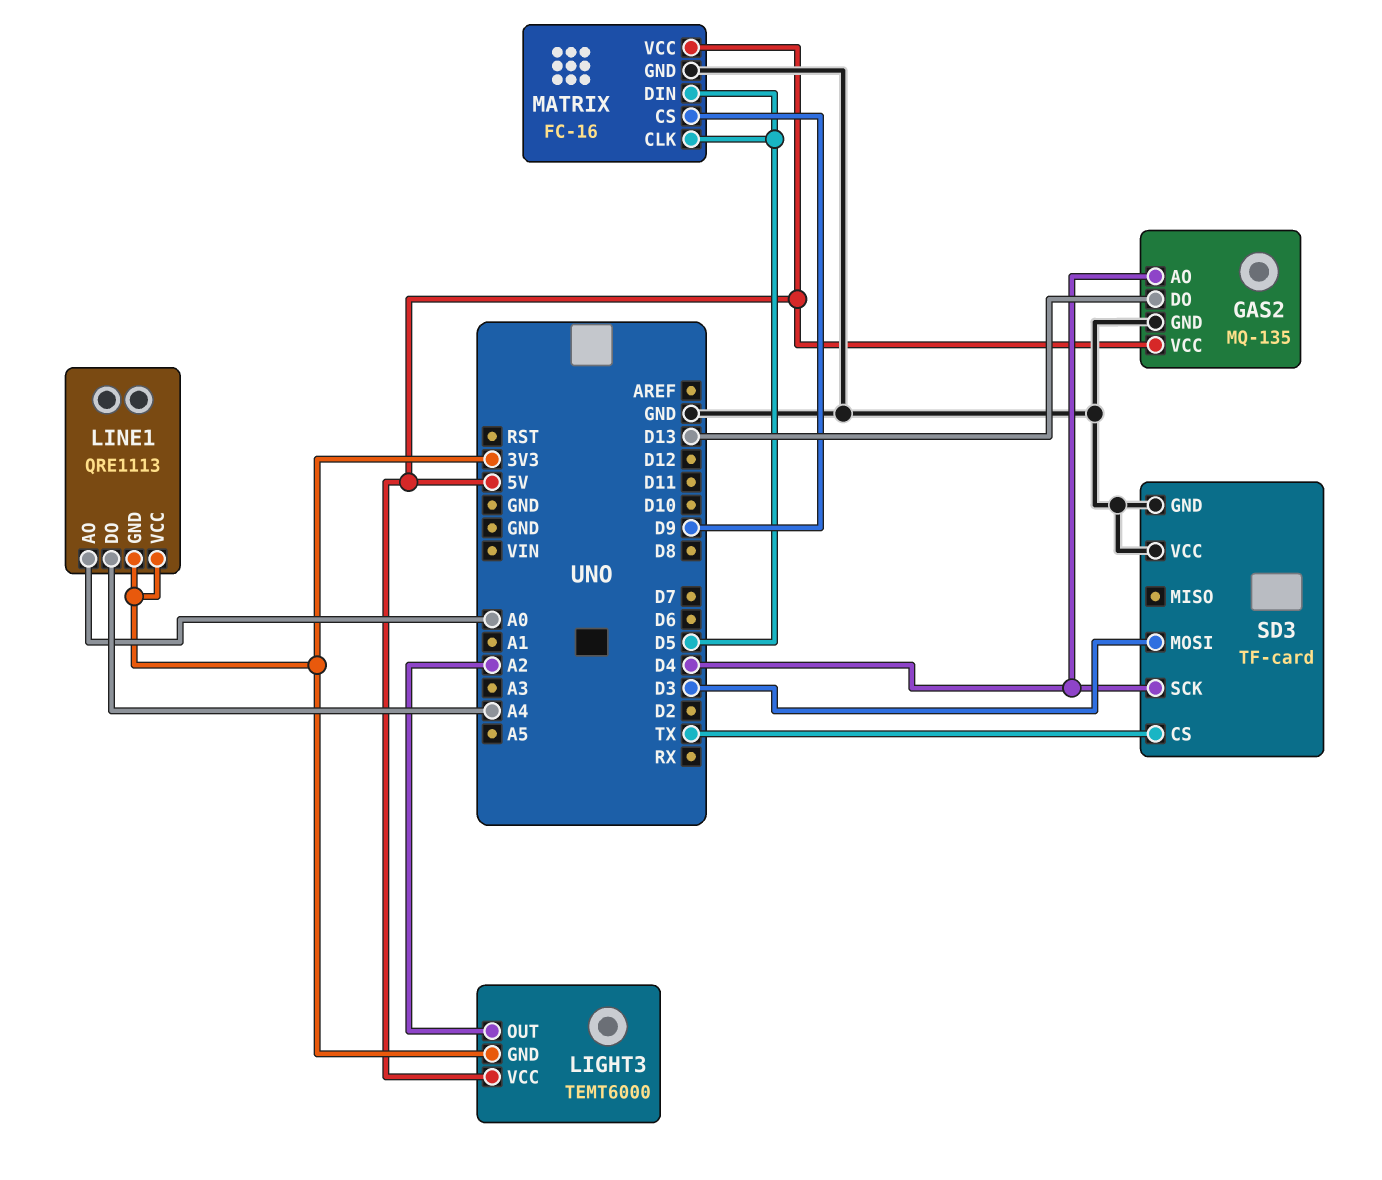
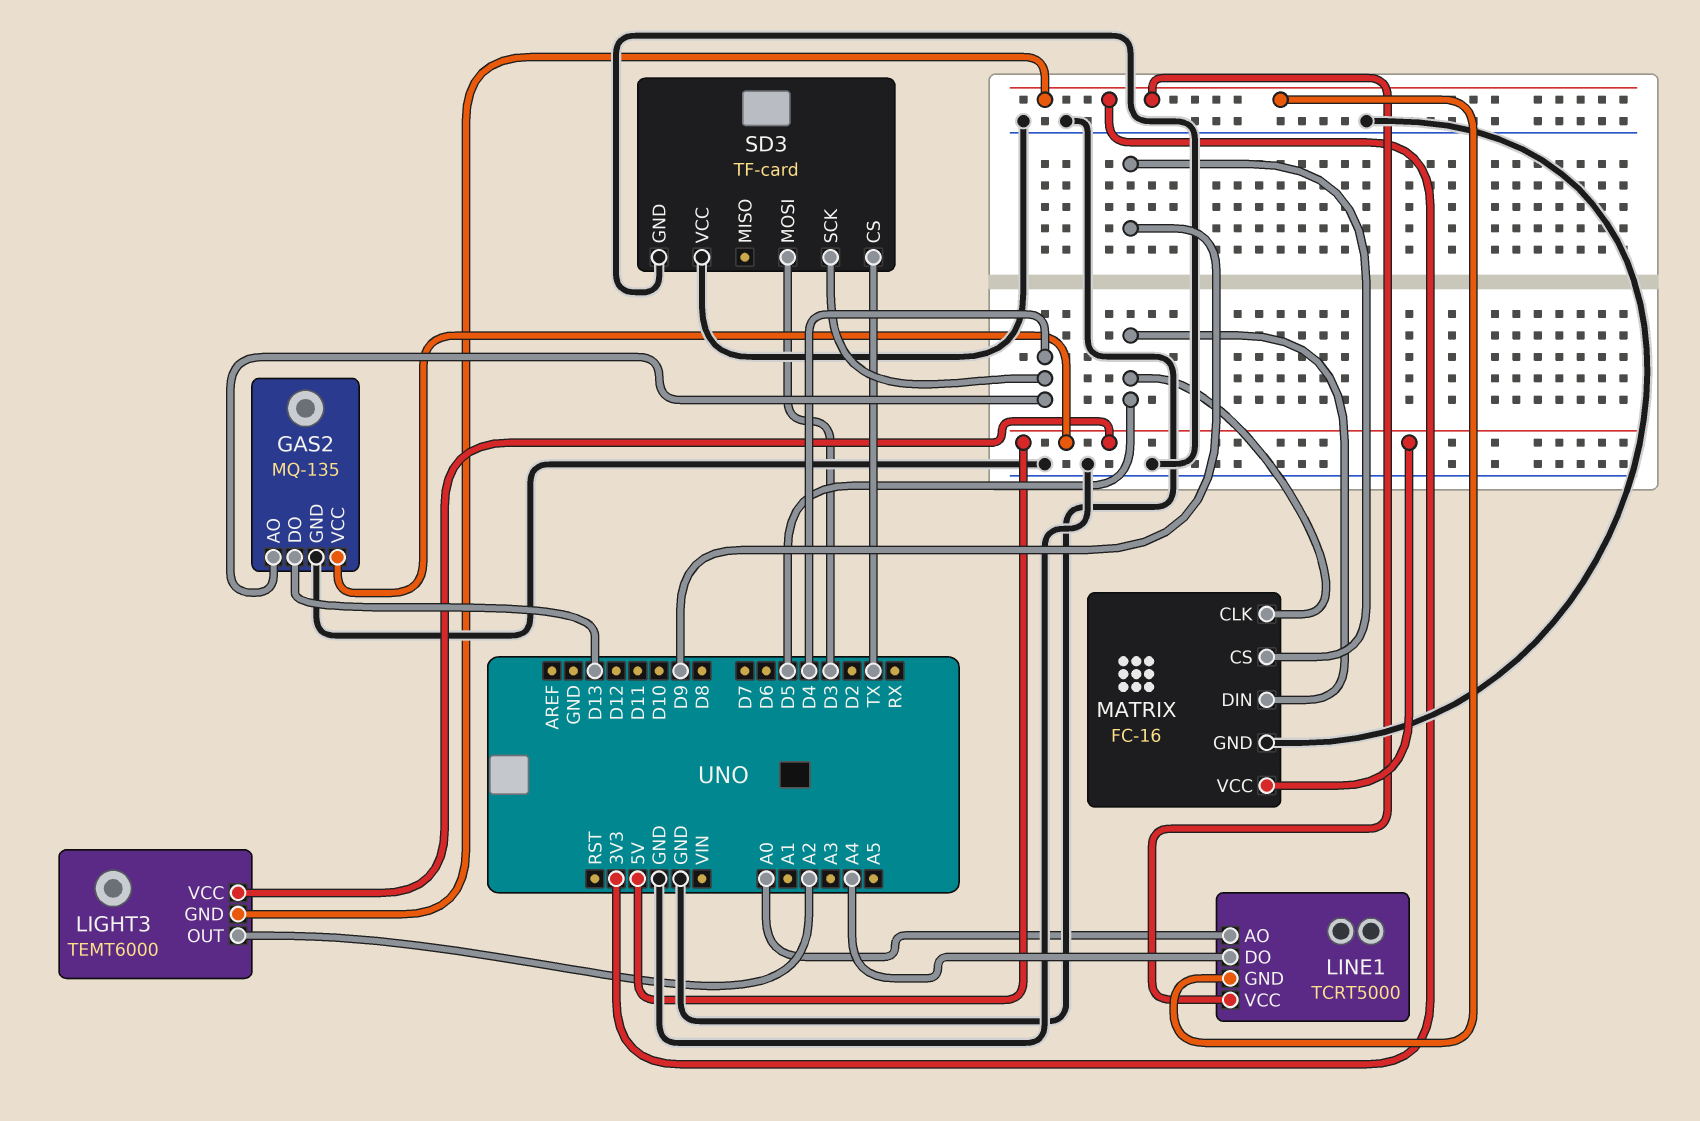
LINE1: QRE1113 -> TCRT5000

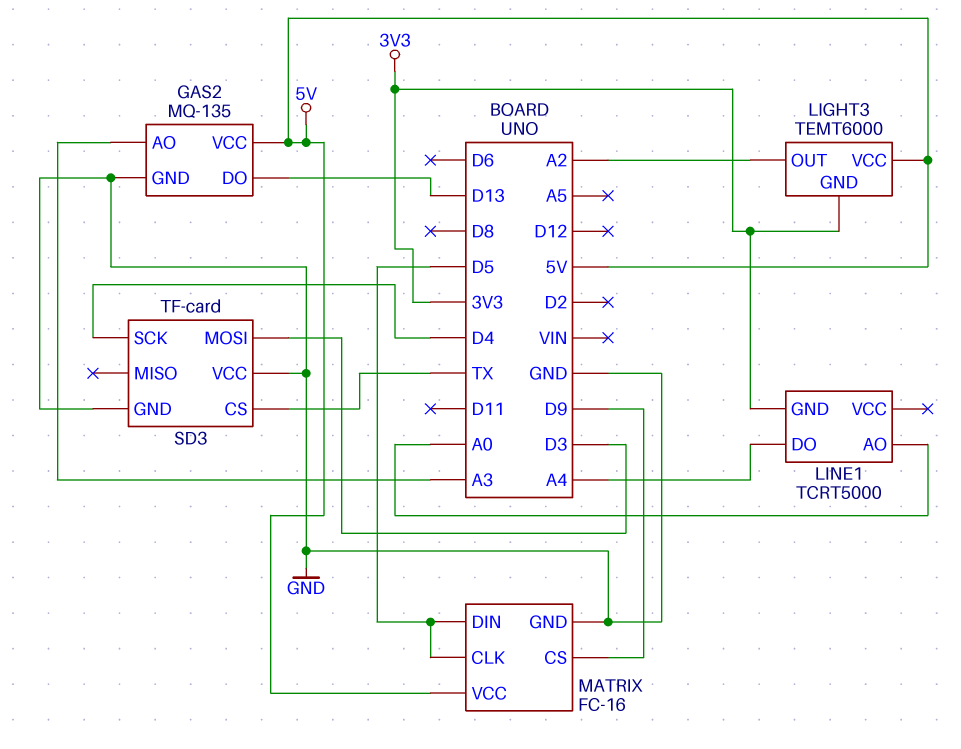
GAS2 pin AO: D4 -> A3
LINE1 pin VCC: 3V3 -> none

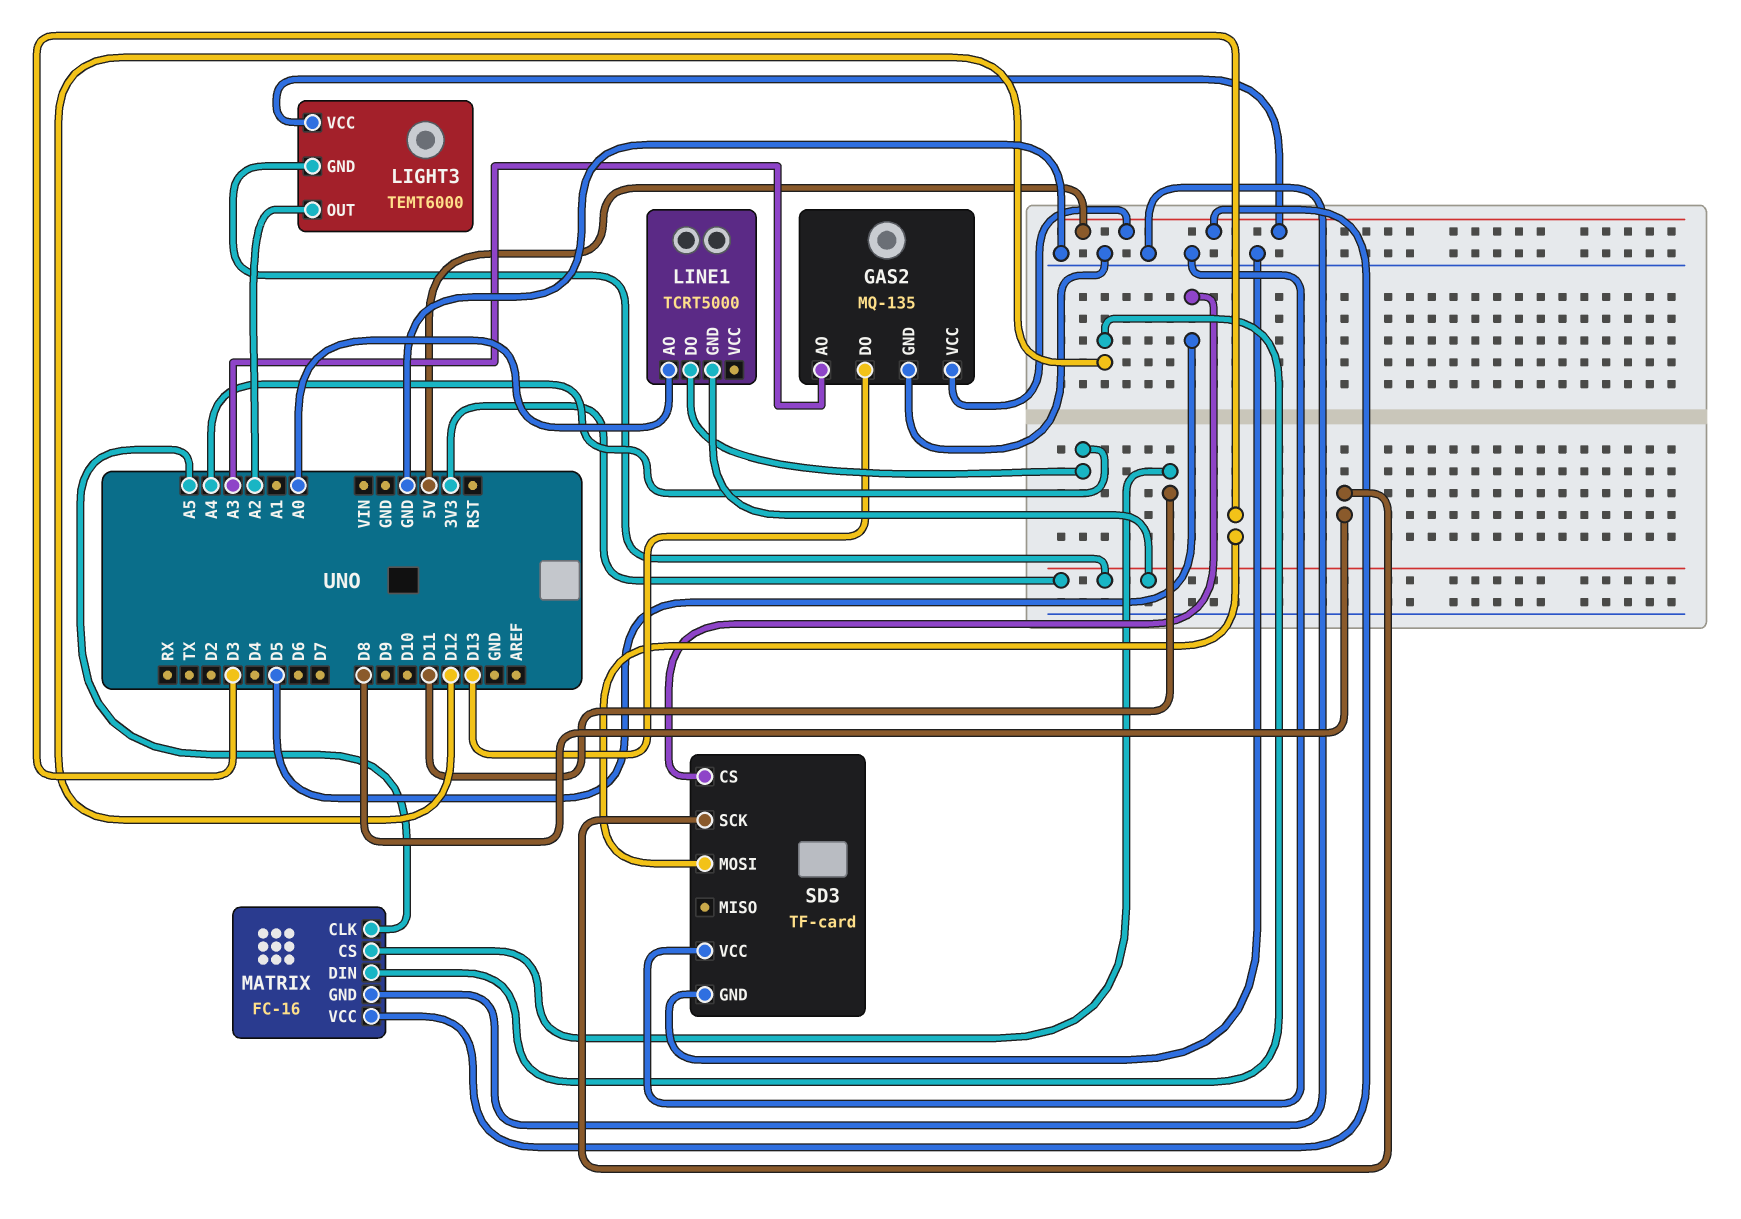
MATRIX pin CLK: D5 -> A5
MATRIX pin CS: D9 -> D11
MATRIX pin DIN: D5 -> D12
SD3 pin CS: TX -> D5
SD3 pin SCK: D4 -> D8

